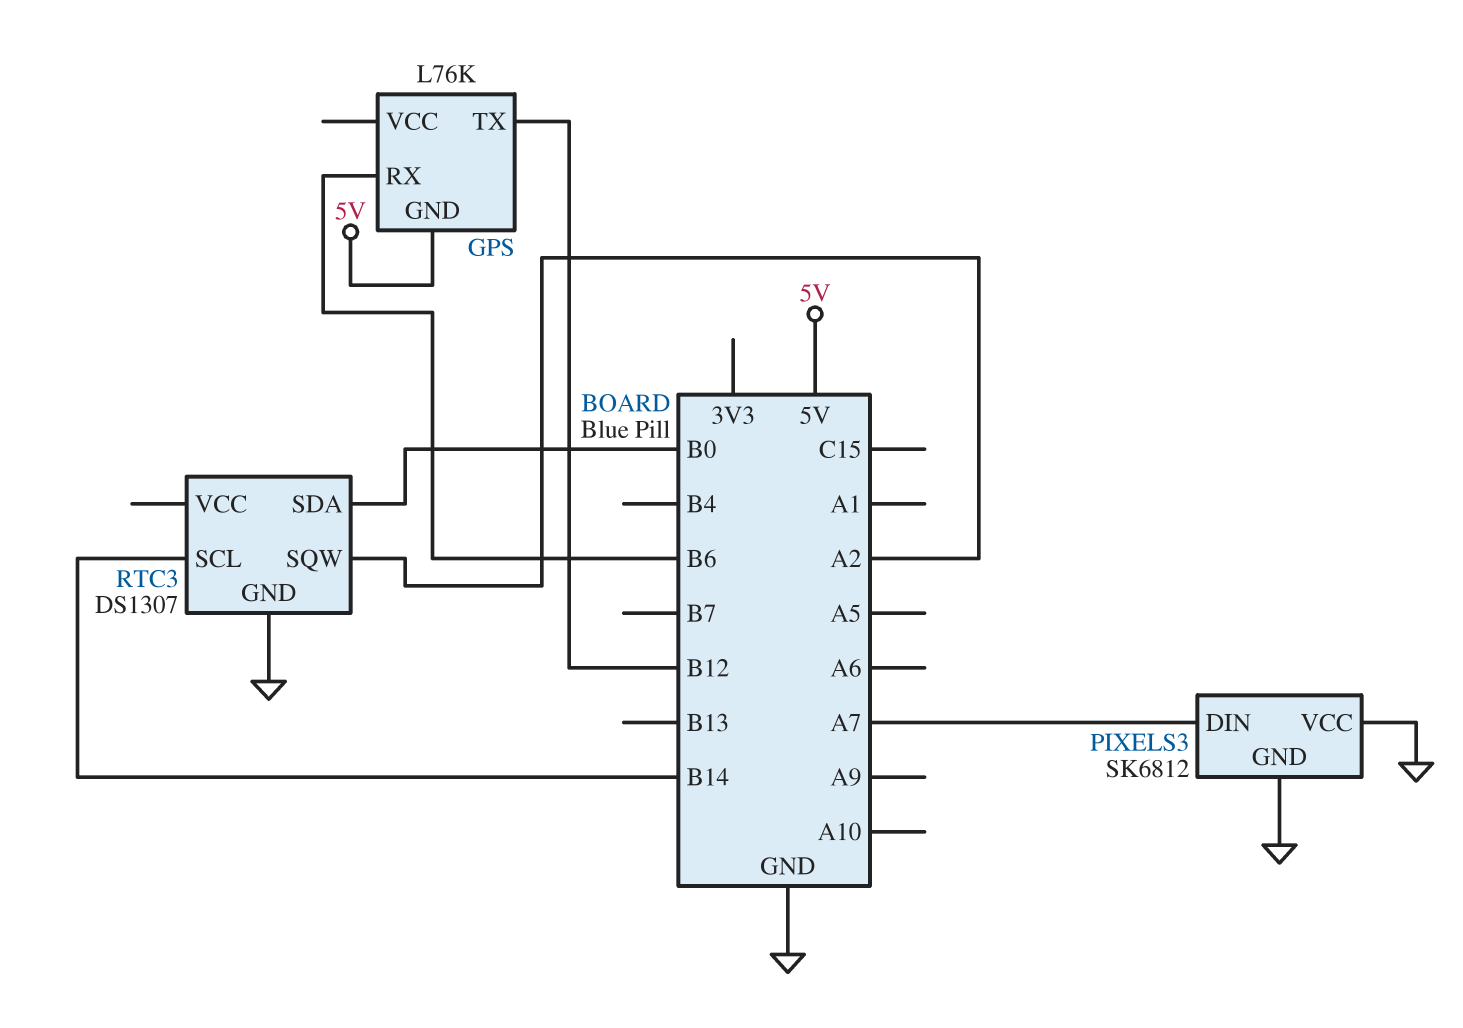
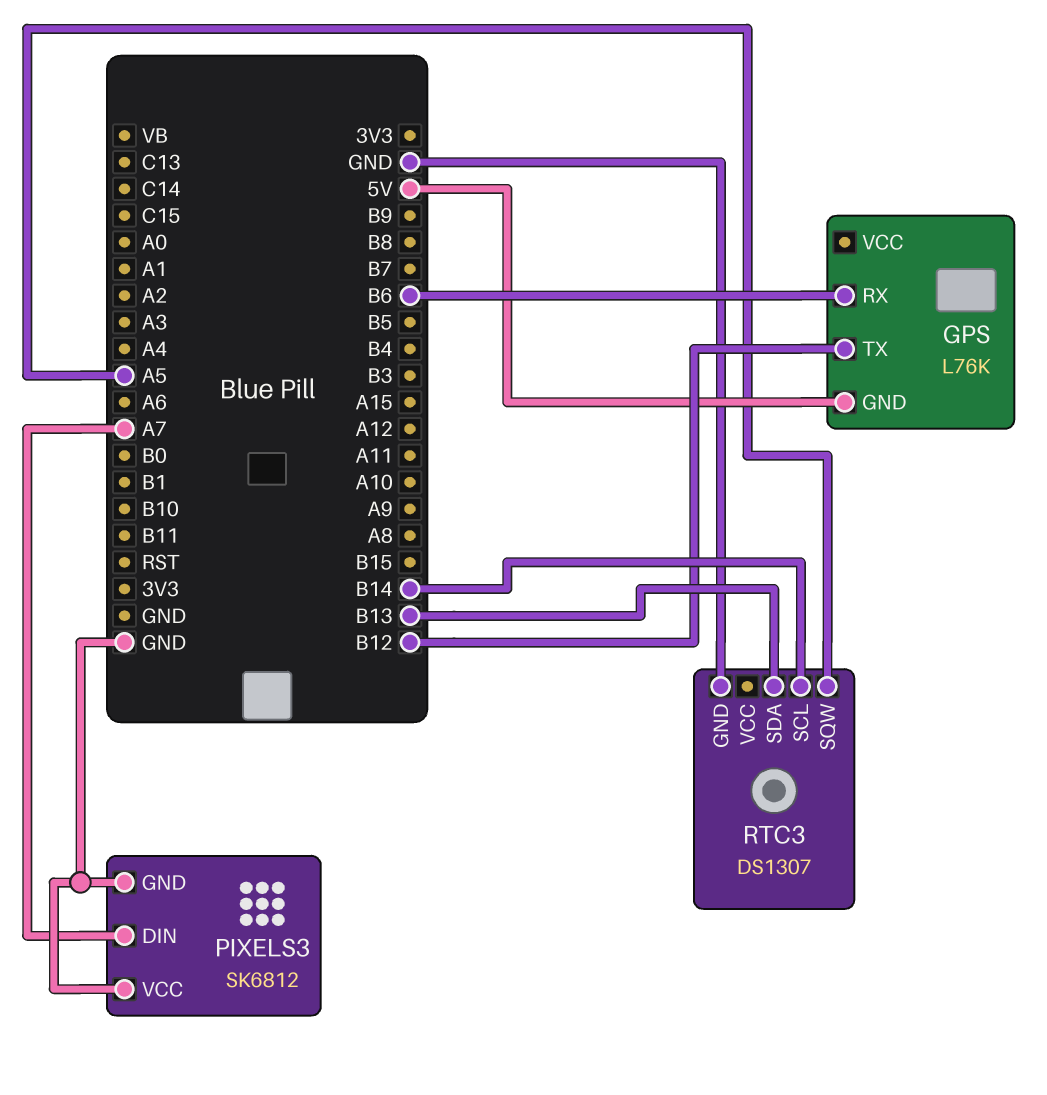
RTC3 pin SDA: B0 -> B13
RTC3 pin SQW: A2 -> A5

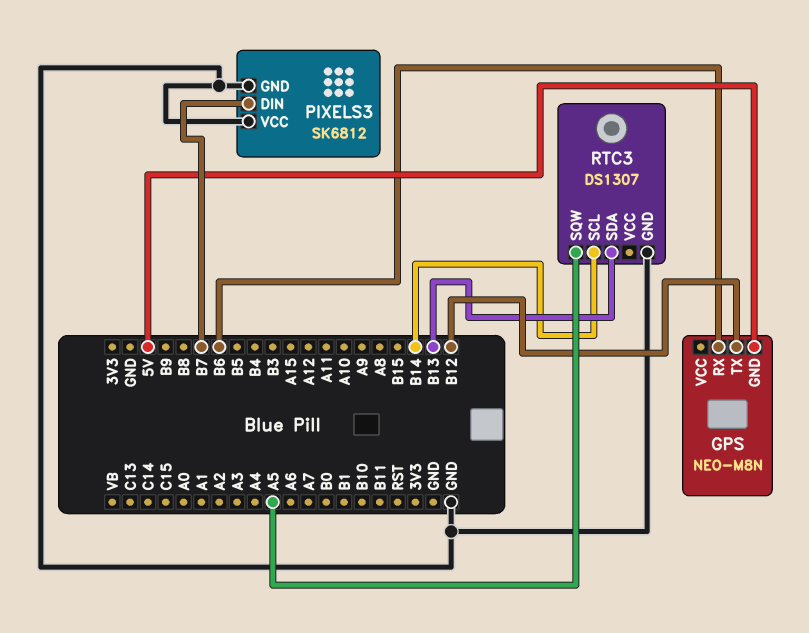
GPS: L76K -> NEO-M8N
PIXELS3 pin DIN: A7 -> B7

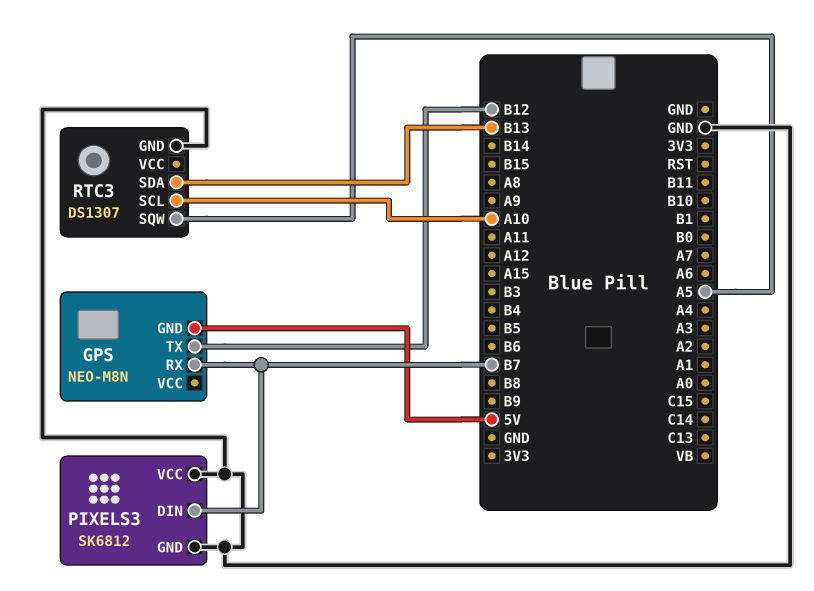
GPS pin RX: B6 -> B7
RTC3 pin SCL: B14 -> A10

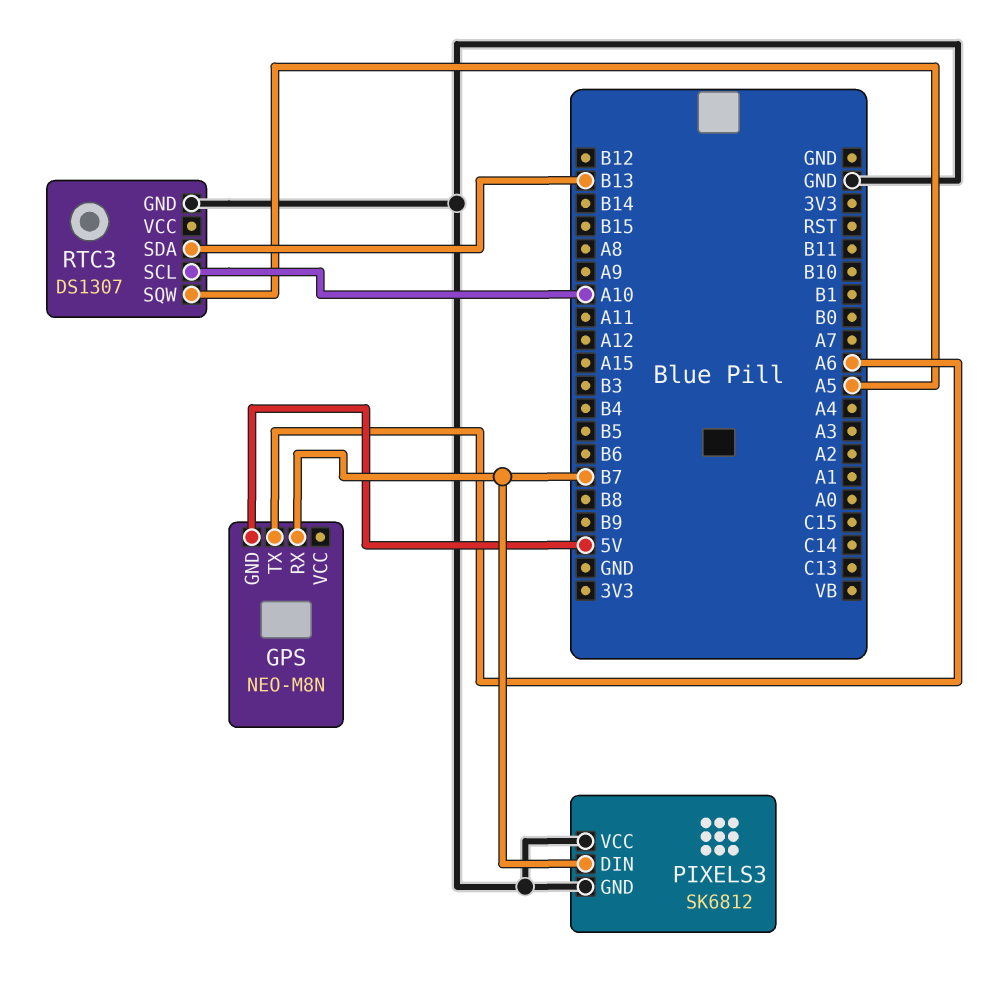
GPS pin TX: B12 -> A6

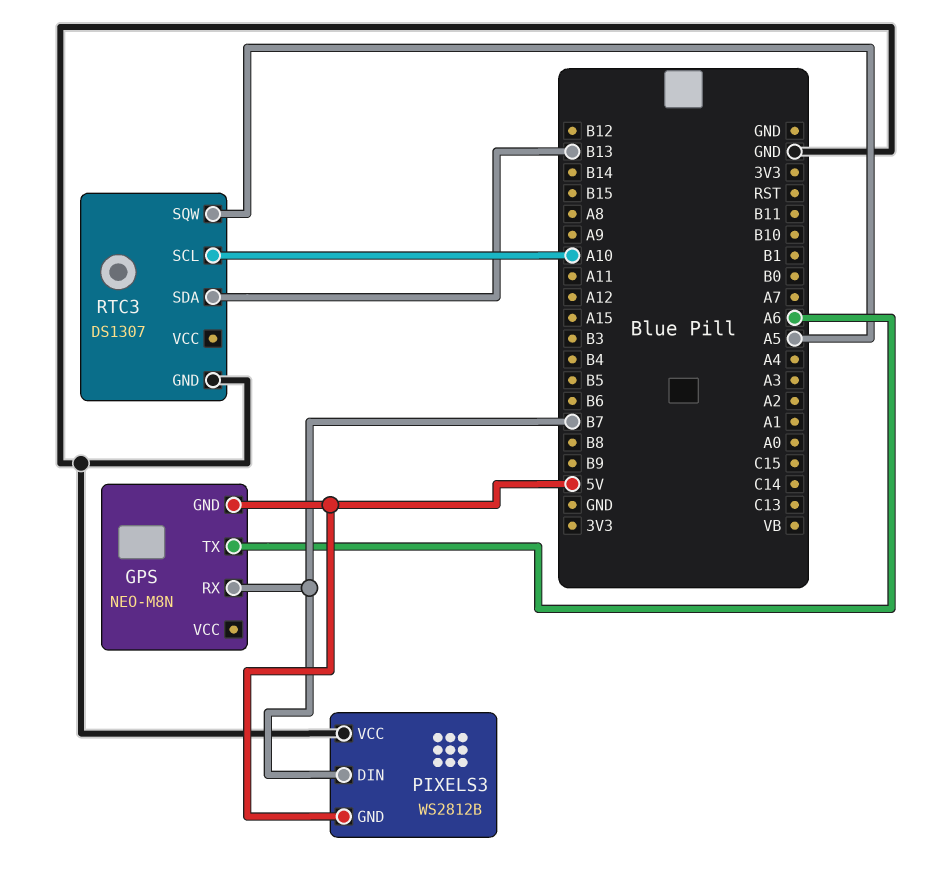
PIXELS3: SK6812 -> WS2812B
PIXELS3 pin GND: GND -> 5V

